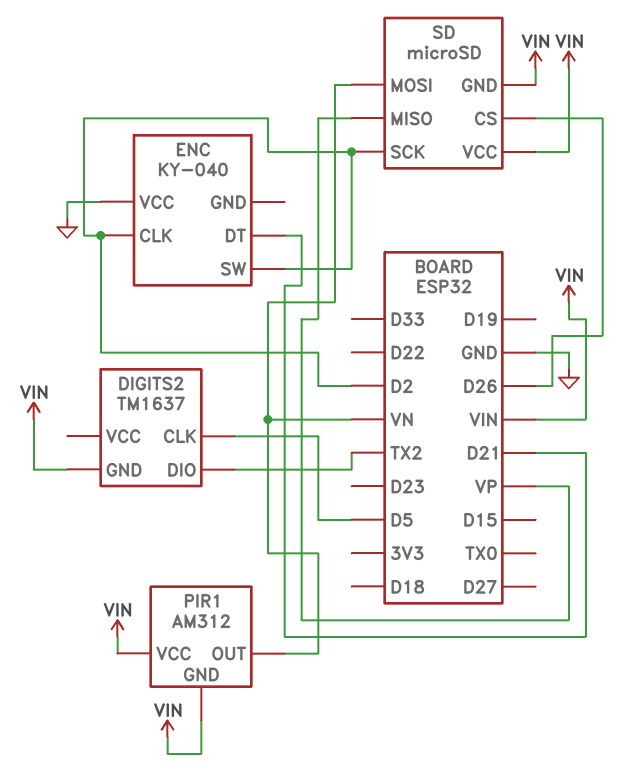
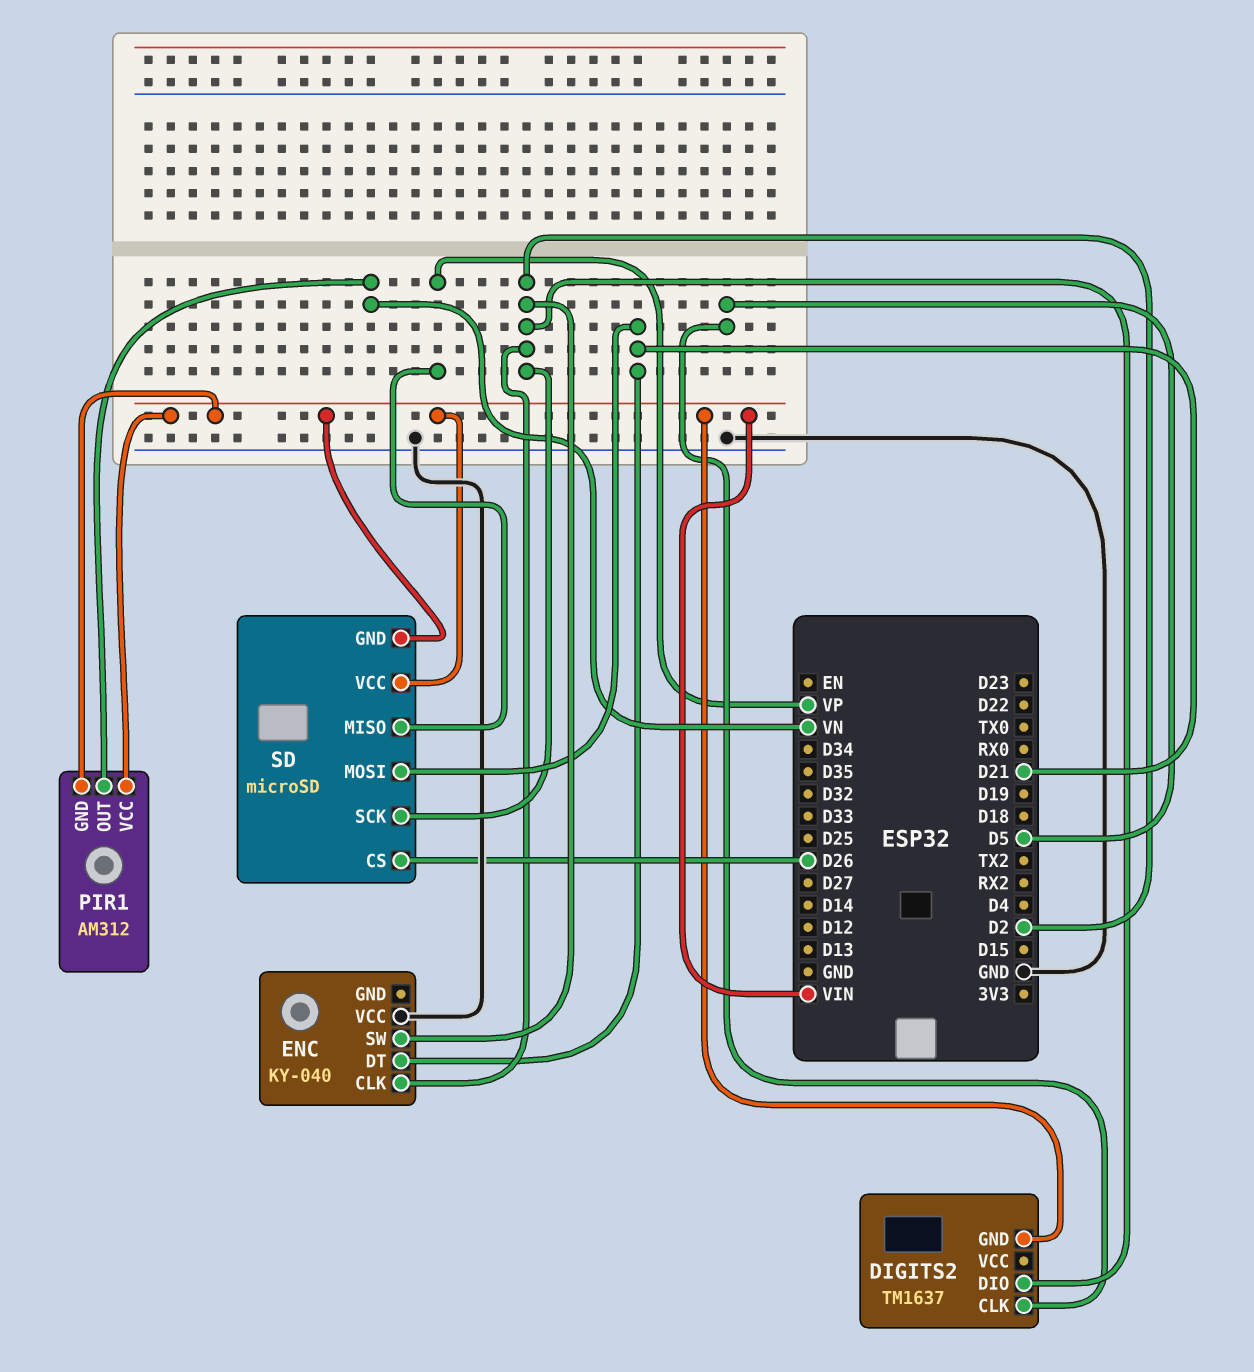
DIGITS2 pin DIO: TX2 -> D2
SD pin MOSI: VN -> D21

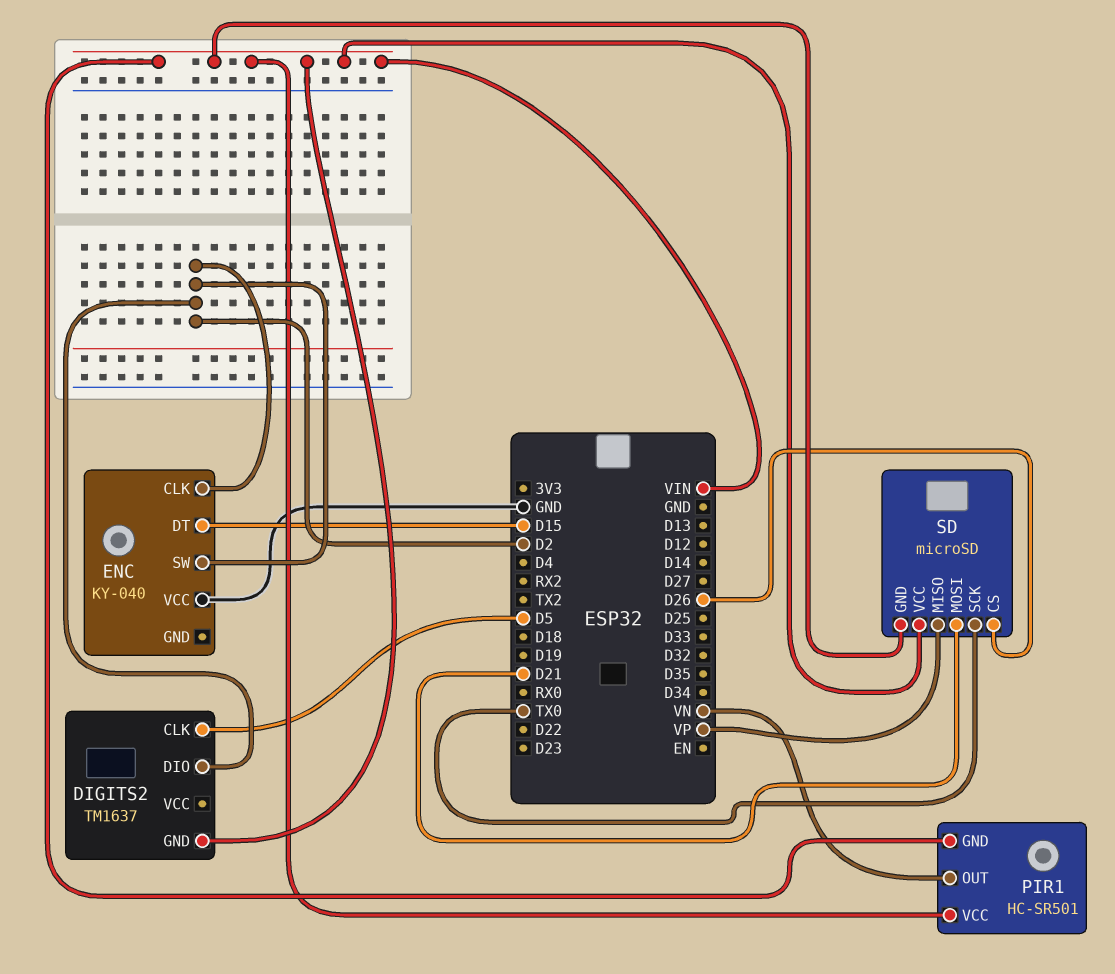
ENC pin DT: D21 -> D15
PIR1: AM312 -> HC-SR501
SD pin SCK: D2 -> TX0

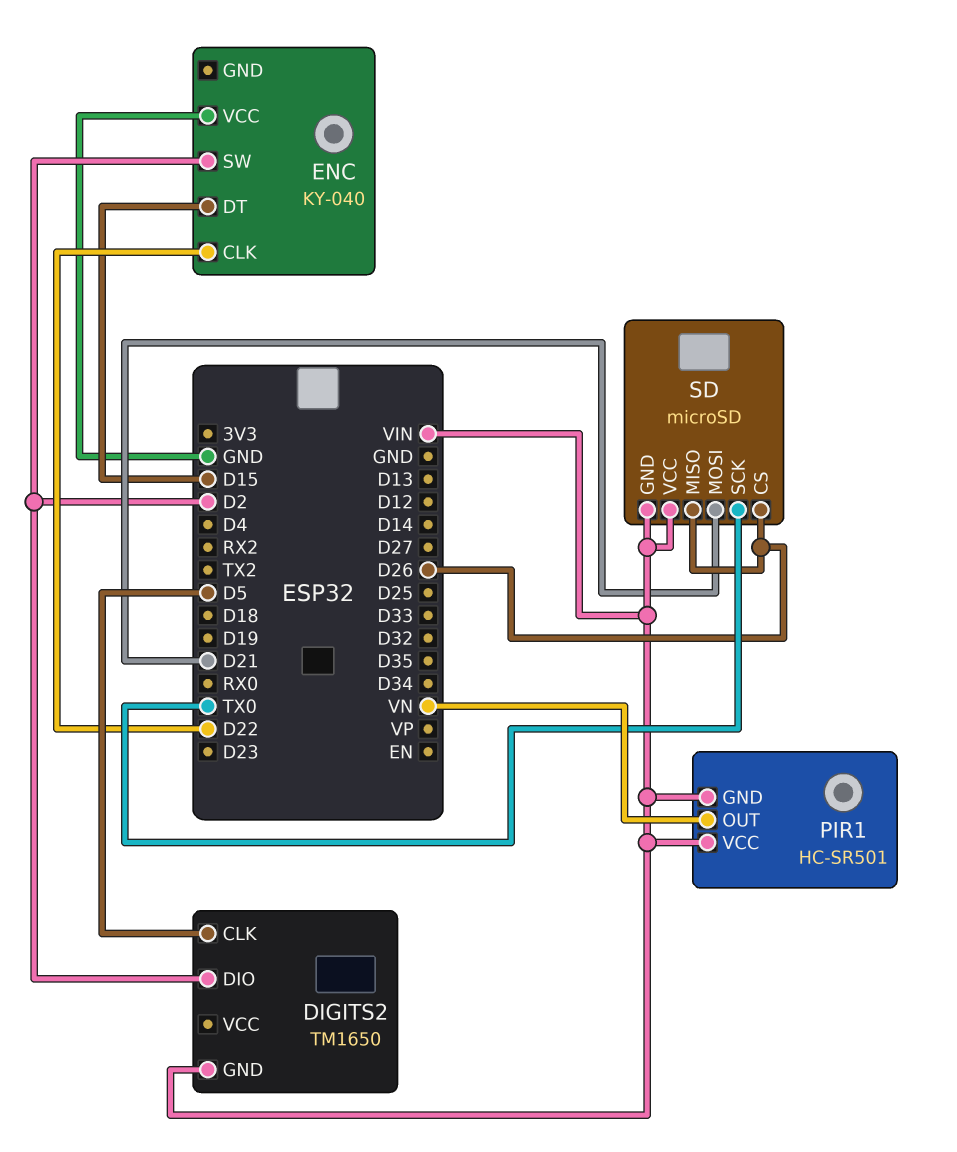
DIGITS2: TM1637 -> TM1650
ENC pin CLK: D2 -> D22
SD pin MISO: VP -> D26

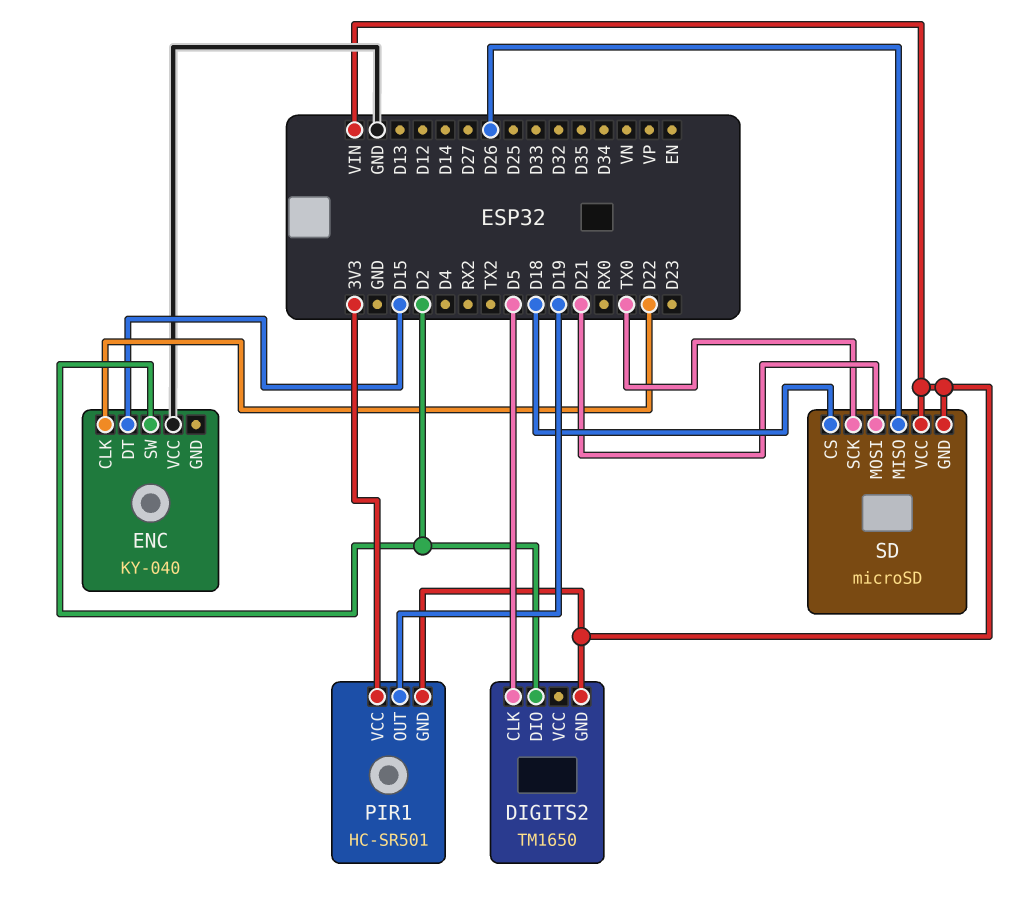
PIR1 pin OUT: VN -> D19
PIR1 pin VCC: VIN -> 3V3
SD pin CS: D26 -> D18

